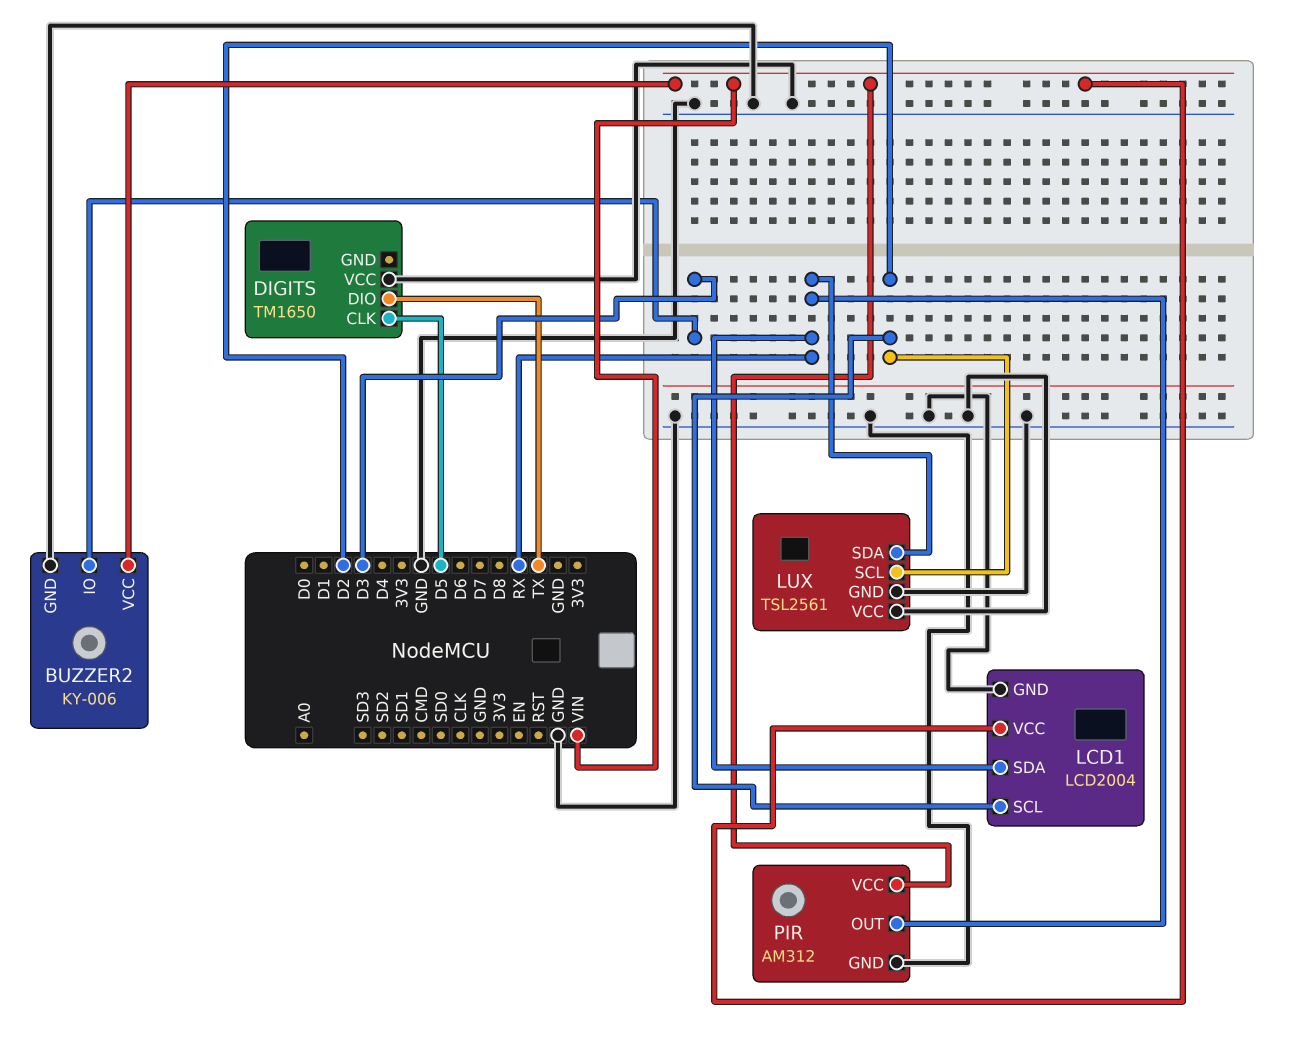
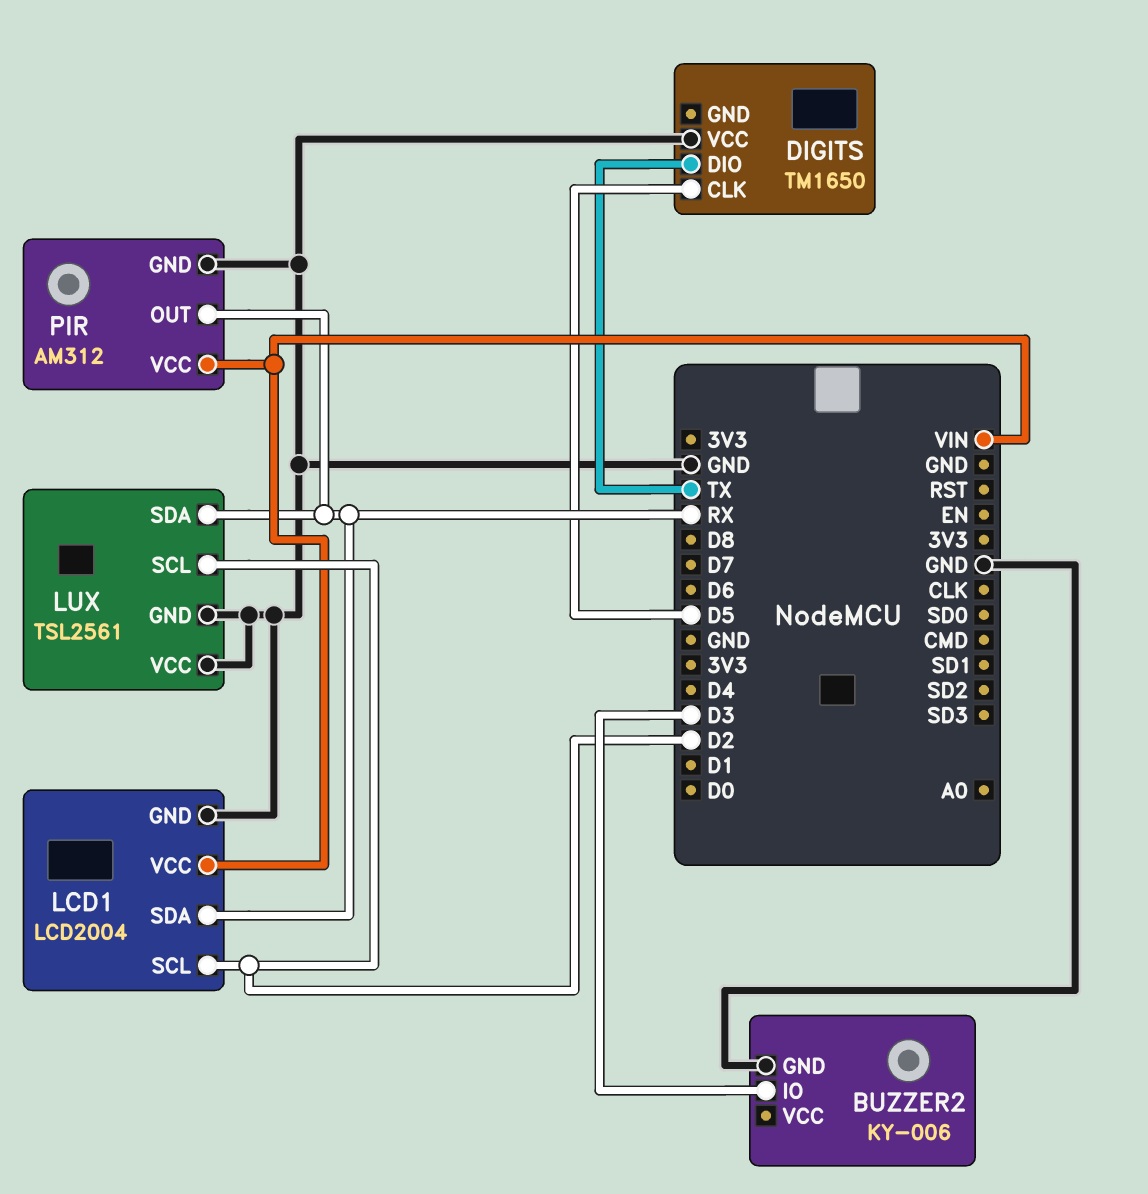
BUZZER2 pin VCC: VIN -> none

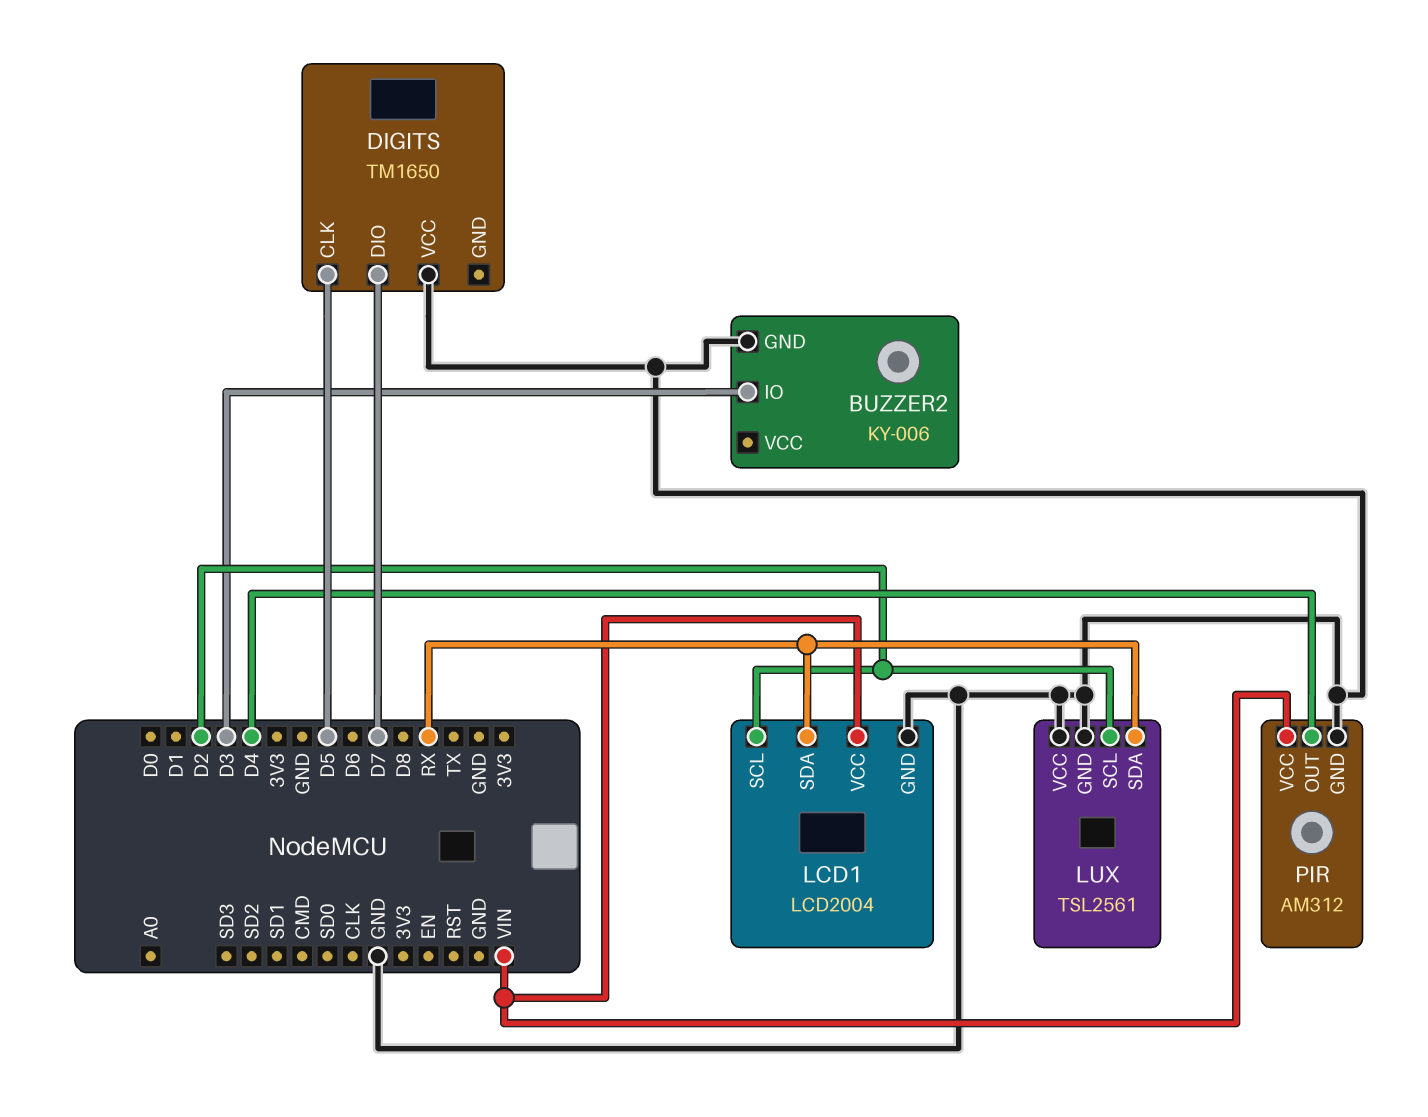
DIGITS pin DIO: TX -> D7
PIR pin OUT: RX -> D4

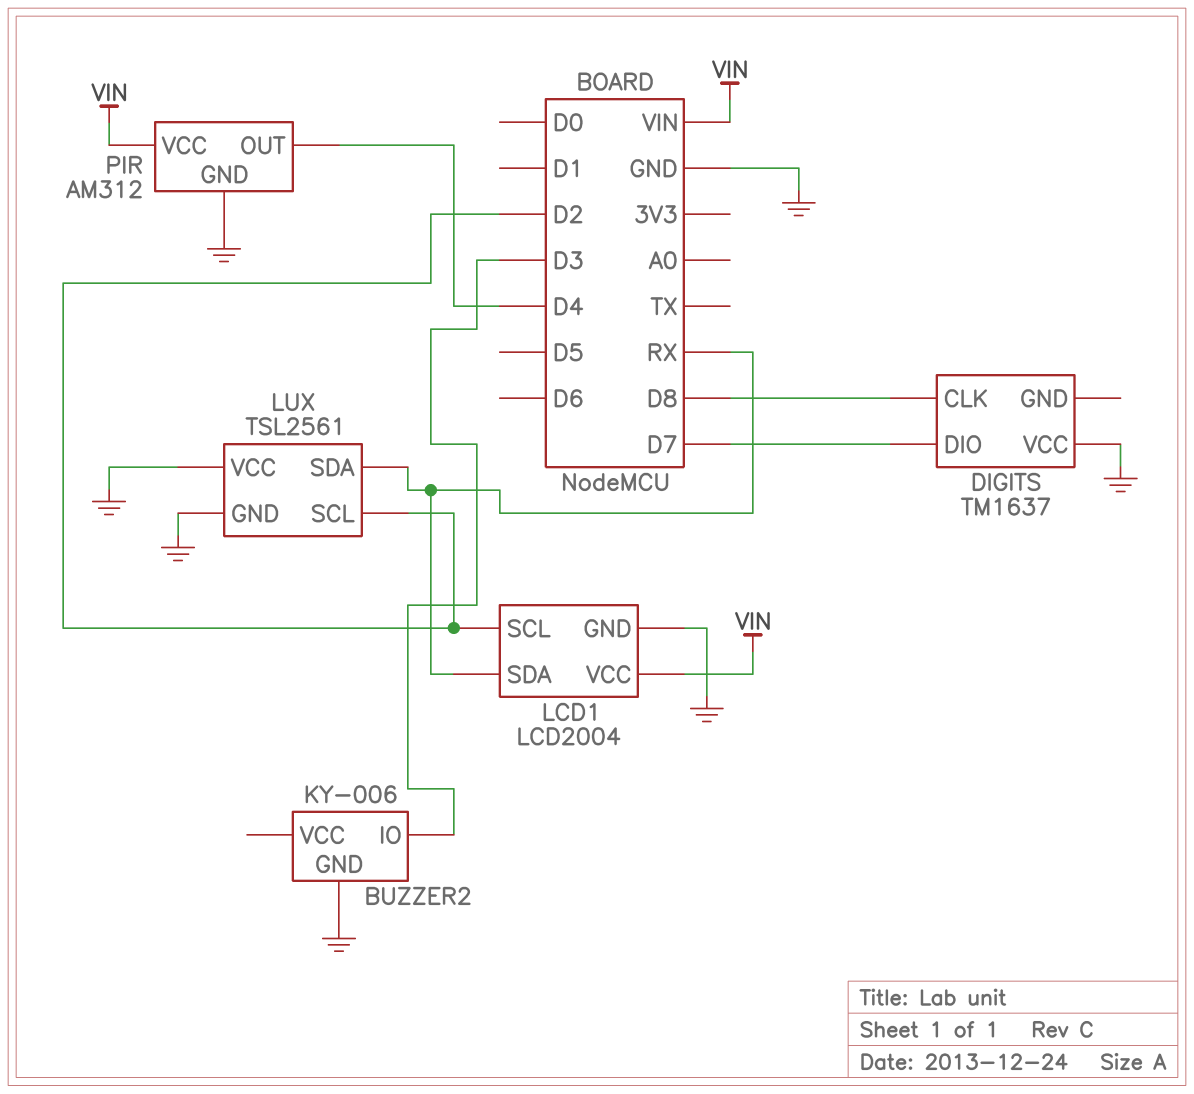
DIGITS: TM1650 -> TM1637
DIGITS pin CLK: D5 -> D8

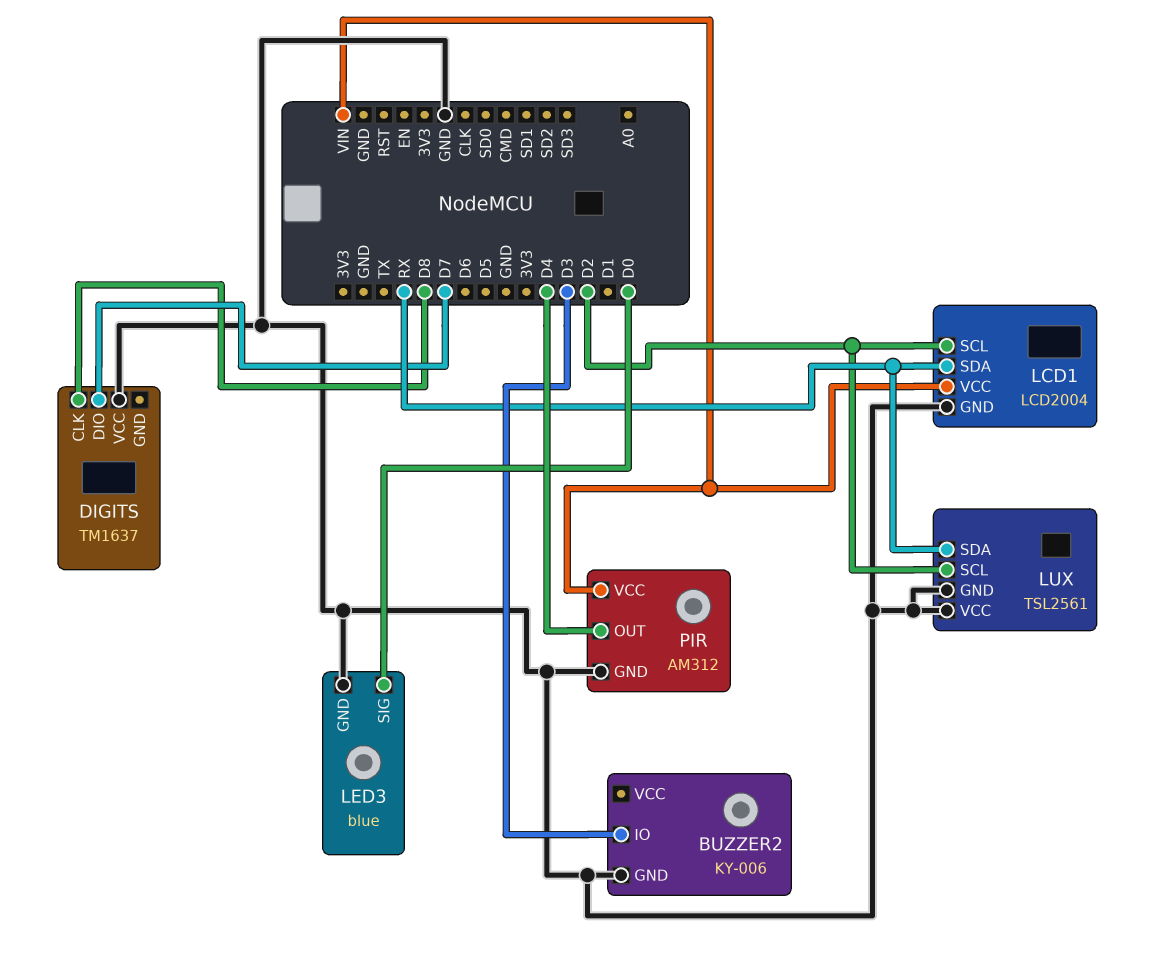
LED3: none -> blue
LED3 pin GND: none -> GND
LED3 pin SIG: none -> D0

